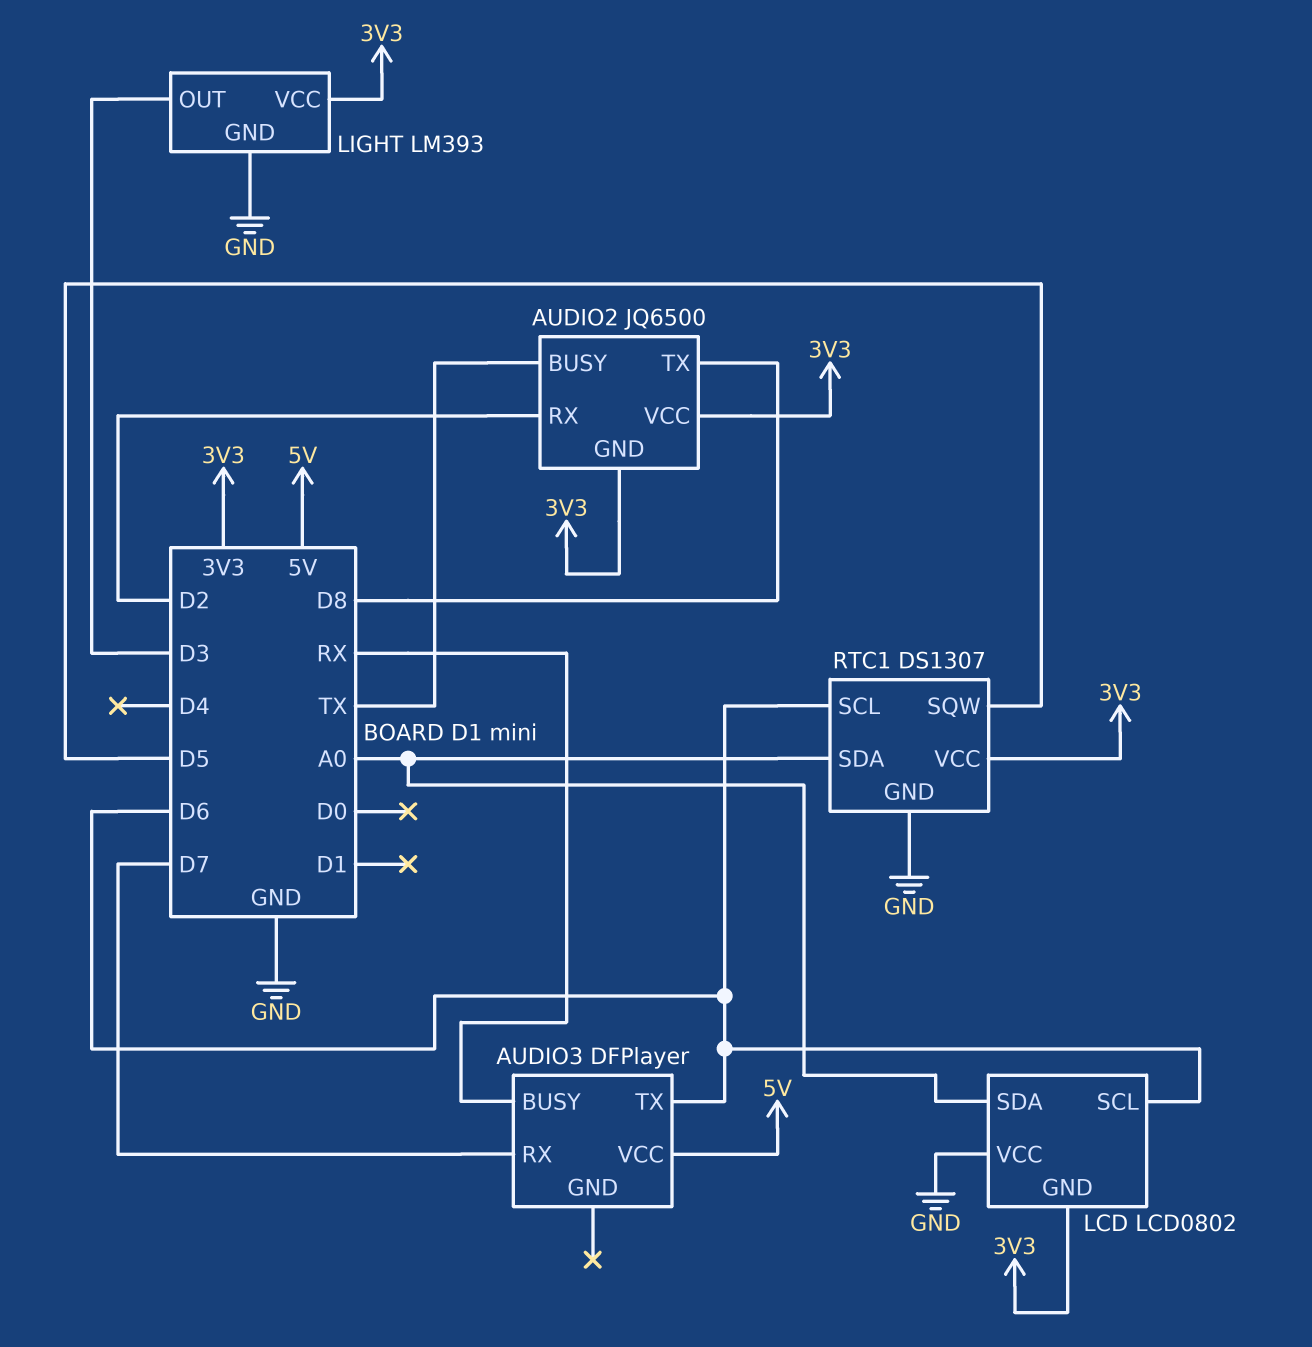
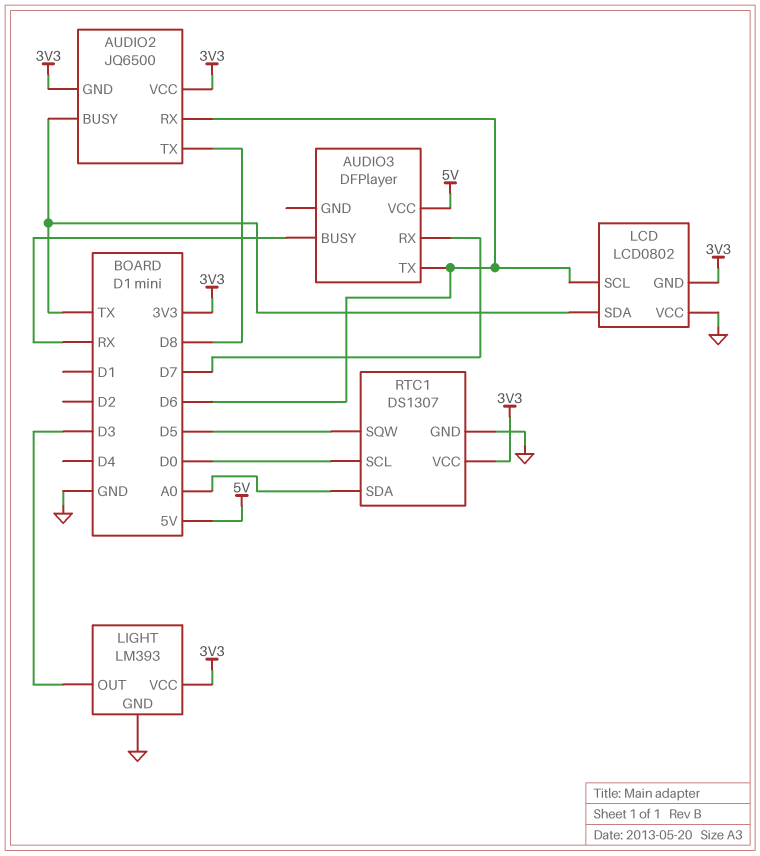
AUDIO2 pin RX: D2 -> D6
LCD pin SDA: A0 -> TX
RTC1 pin SCL: D6 -> D0

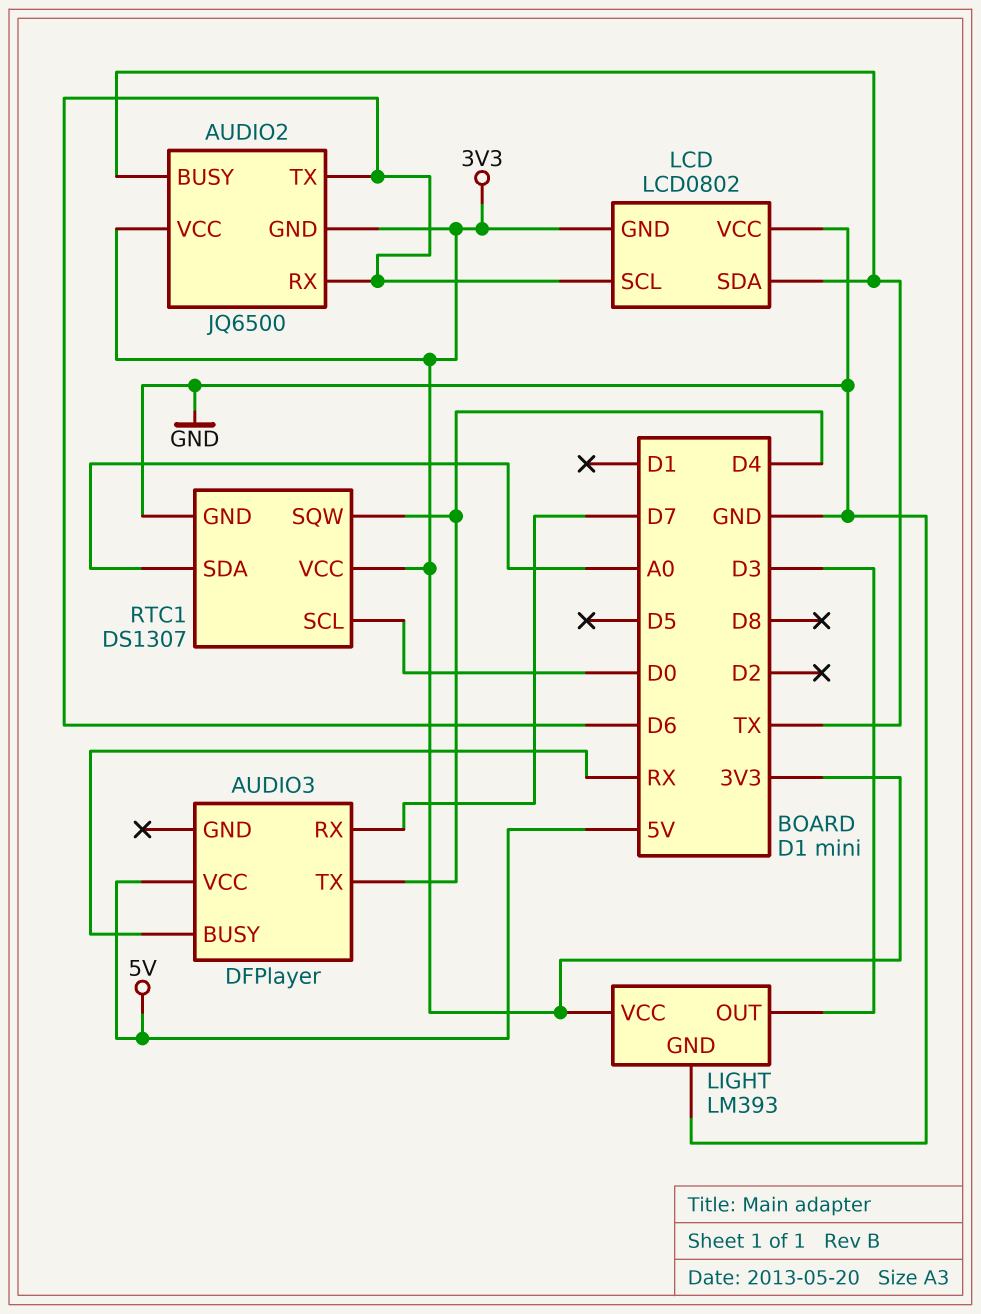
AUDIO2 pin TX: D8 -> D6
AUDIO3 pin TX: D6 -> D4
RTC1 pin SQW: D5 -> D4

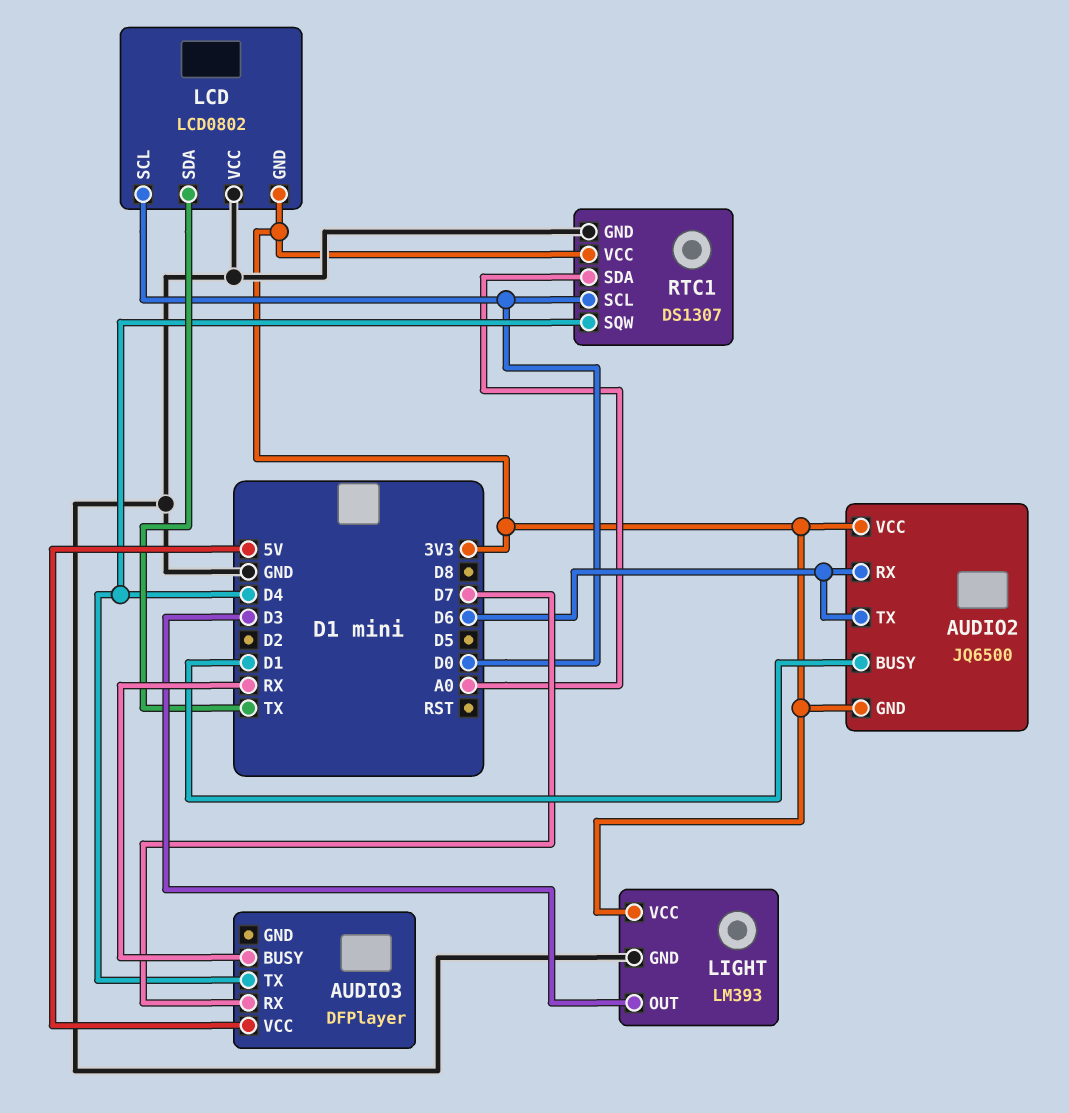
AUDIO2 pin BUSY: TX -> D1
LCD pin SCL: D6 -> D0

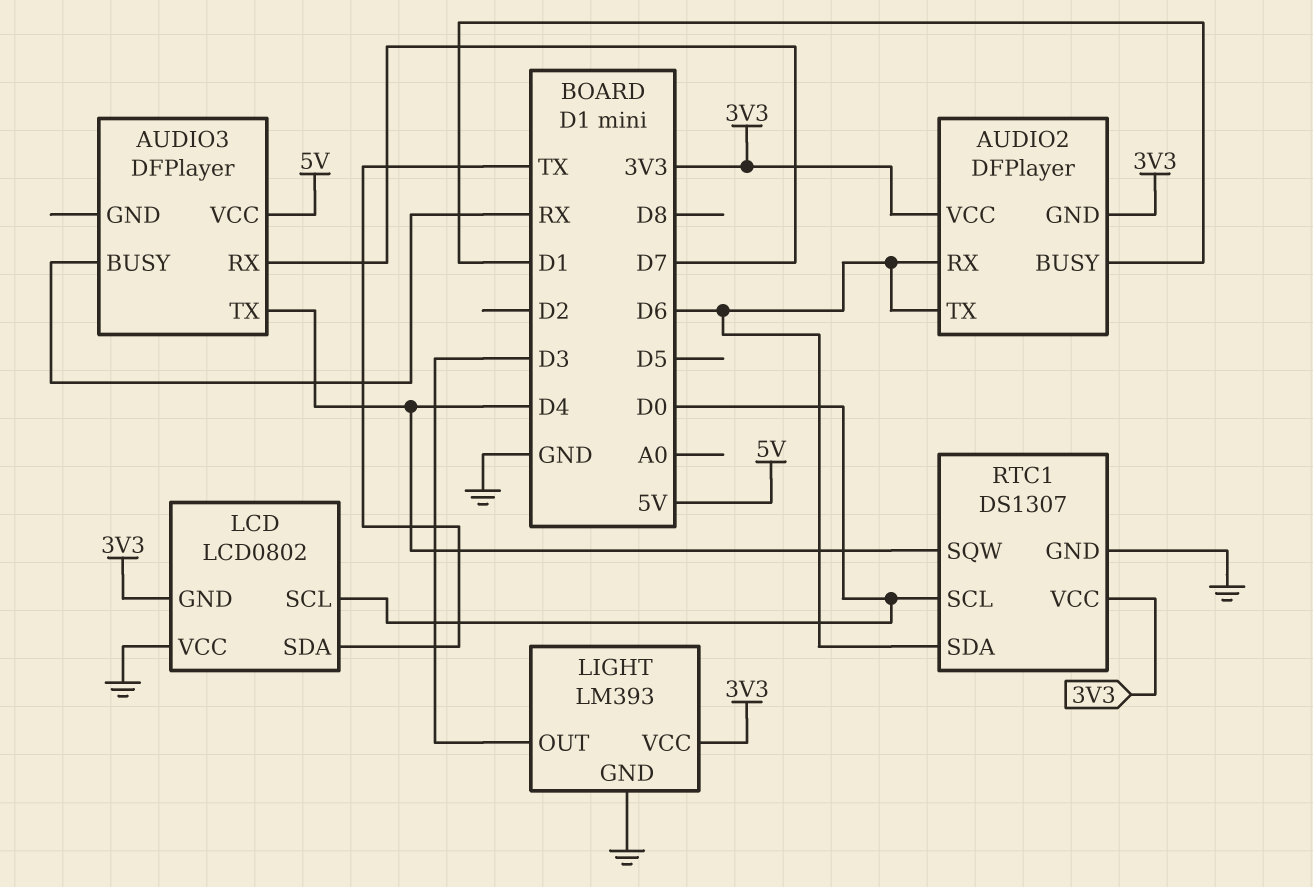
AUDIO2: JQ6500 -> DFPlayer
RTC1 pin SDA: A0 -> D6

